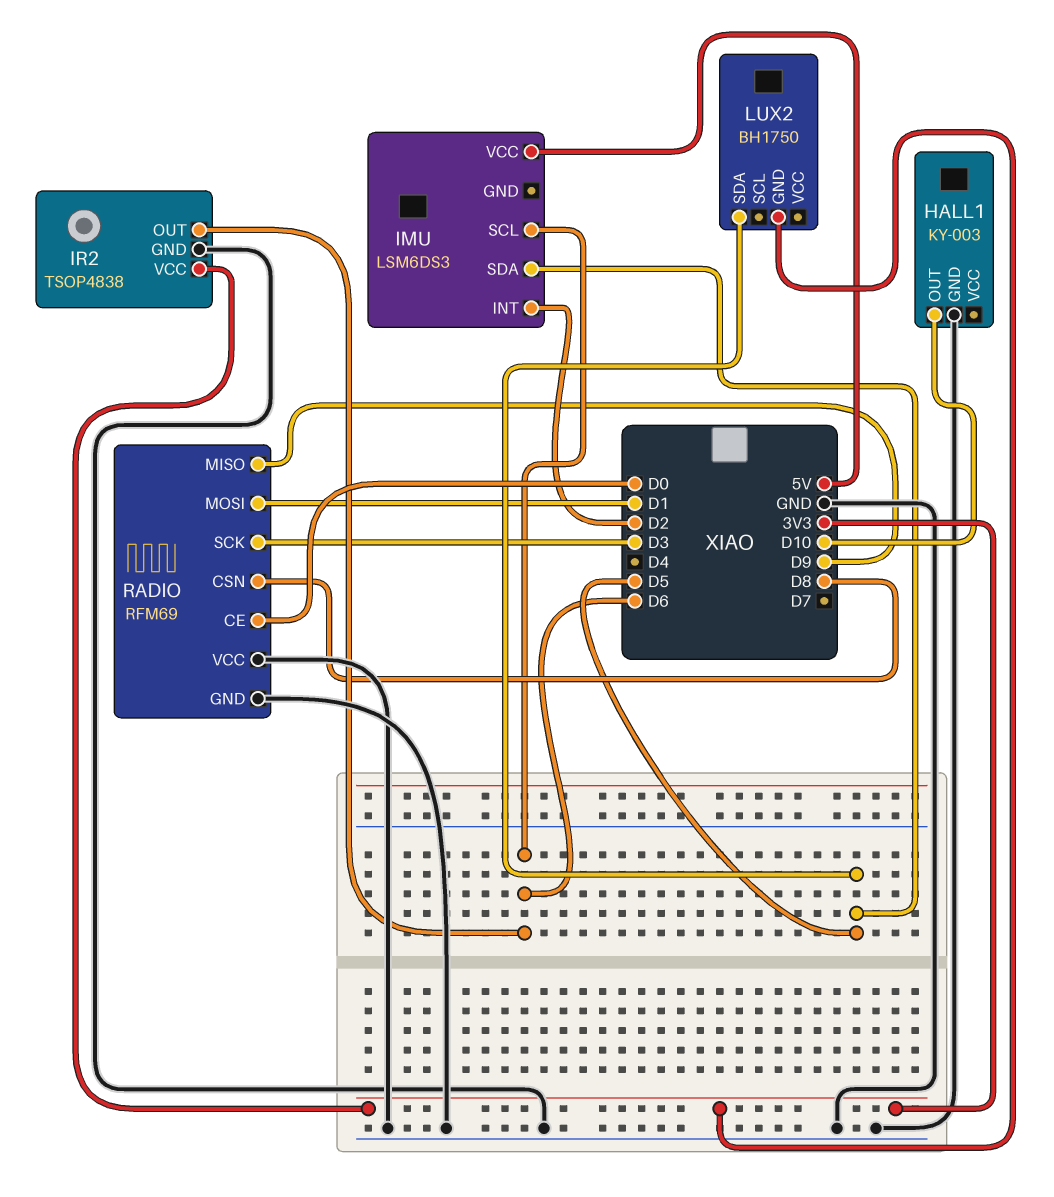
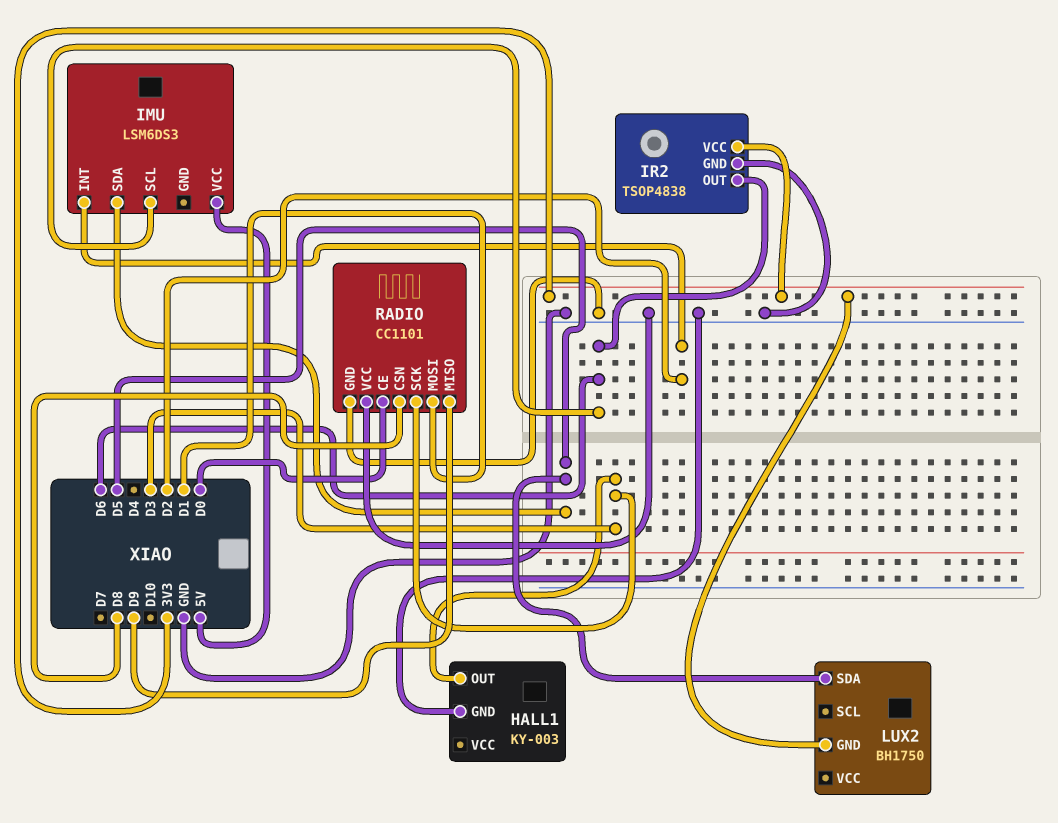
HALL1 pin OUT: D10 -> D3
RADIO: RFM69 -> CC1101

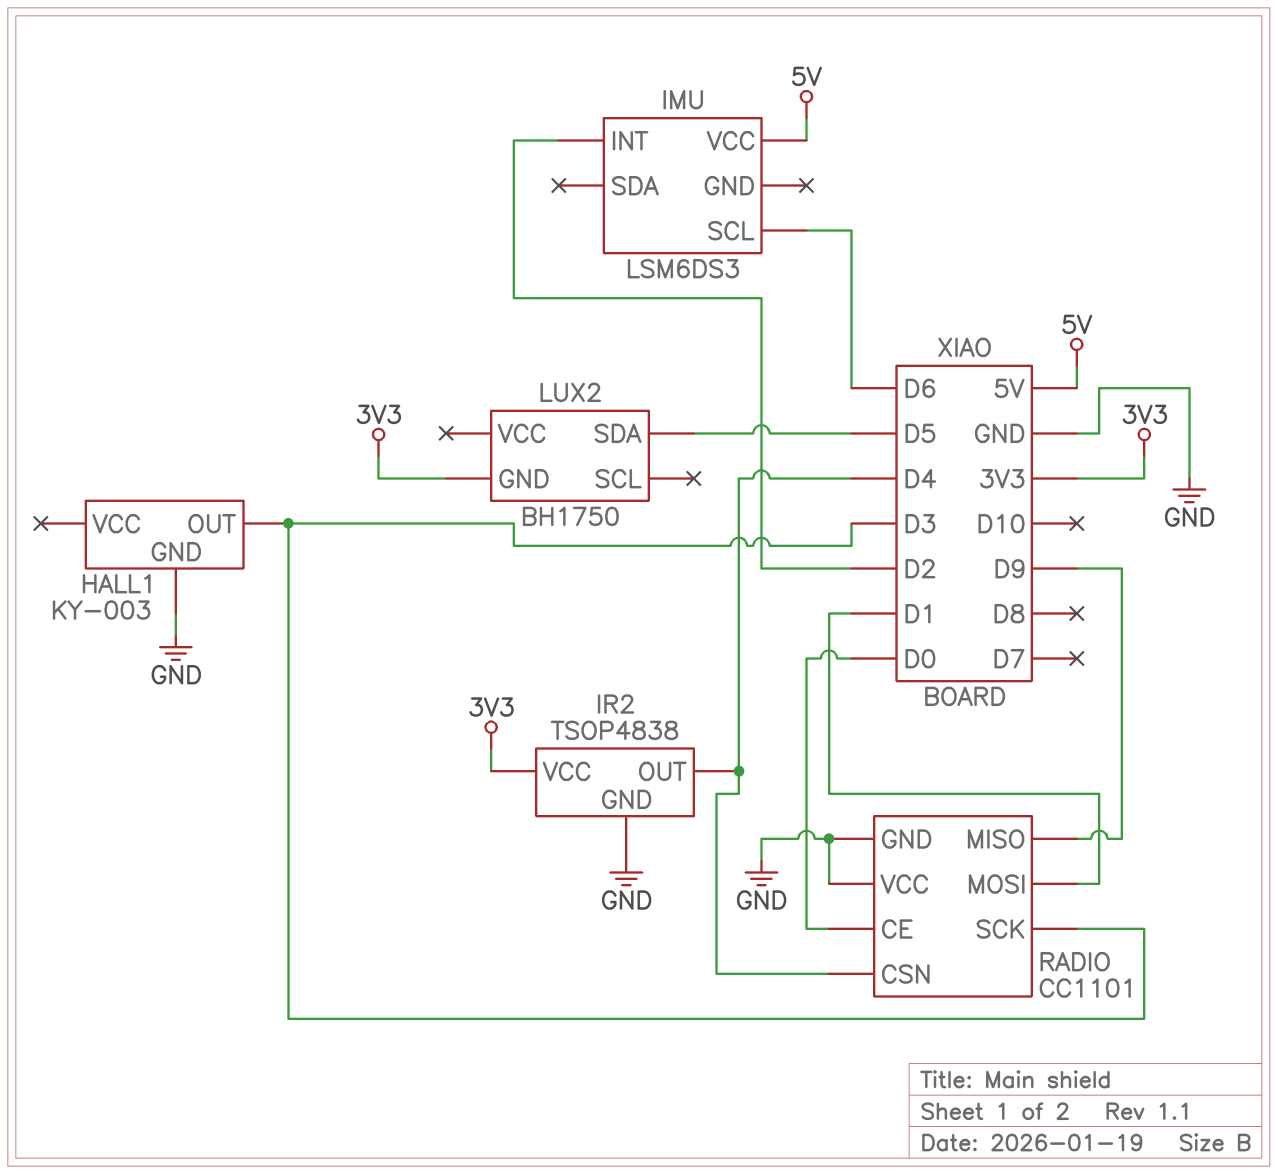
IMU pin SDA: D5 -> none
IR2 pin OUT: D6 -> D4
RADIO pin CSN: D8 -> D4

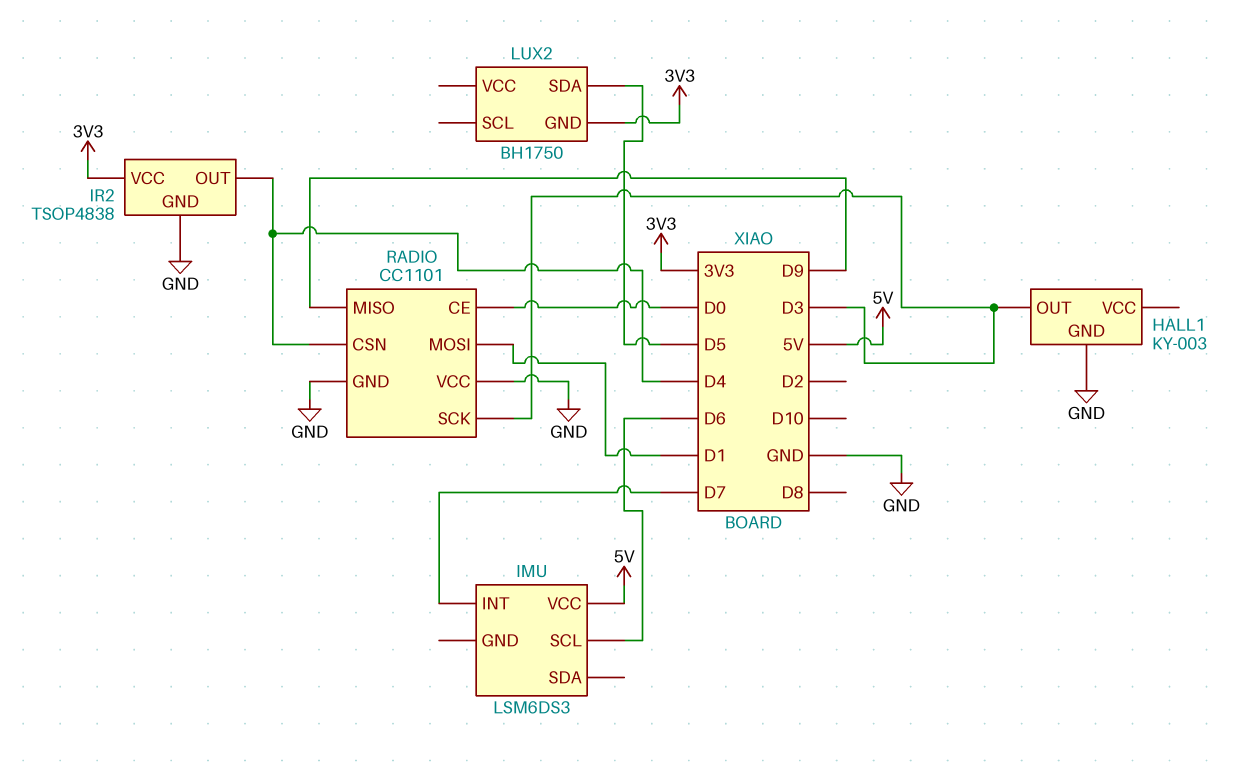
IMU pin INT: D2 -> D7

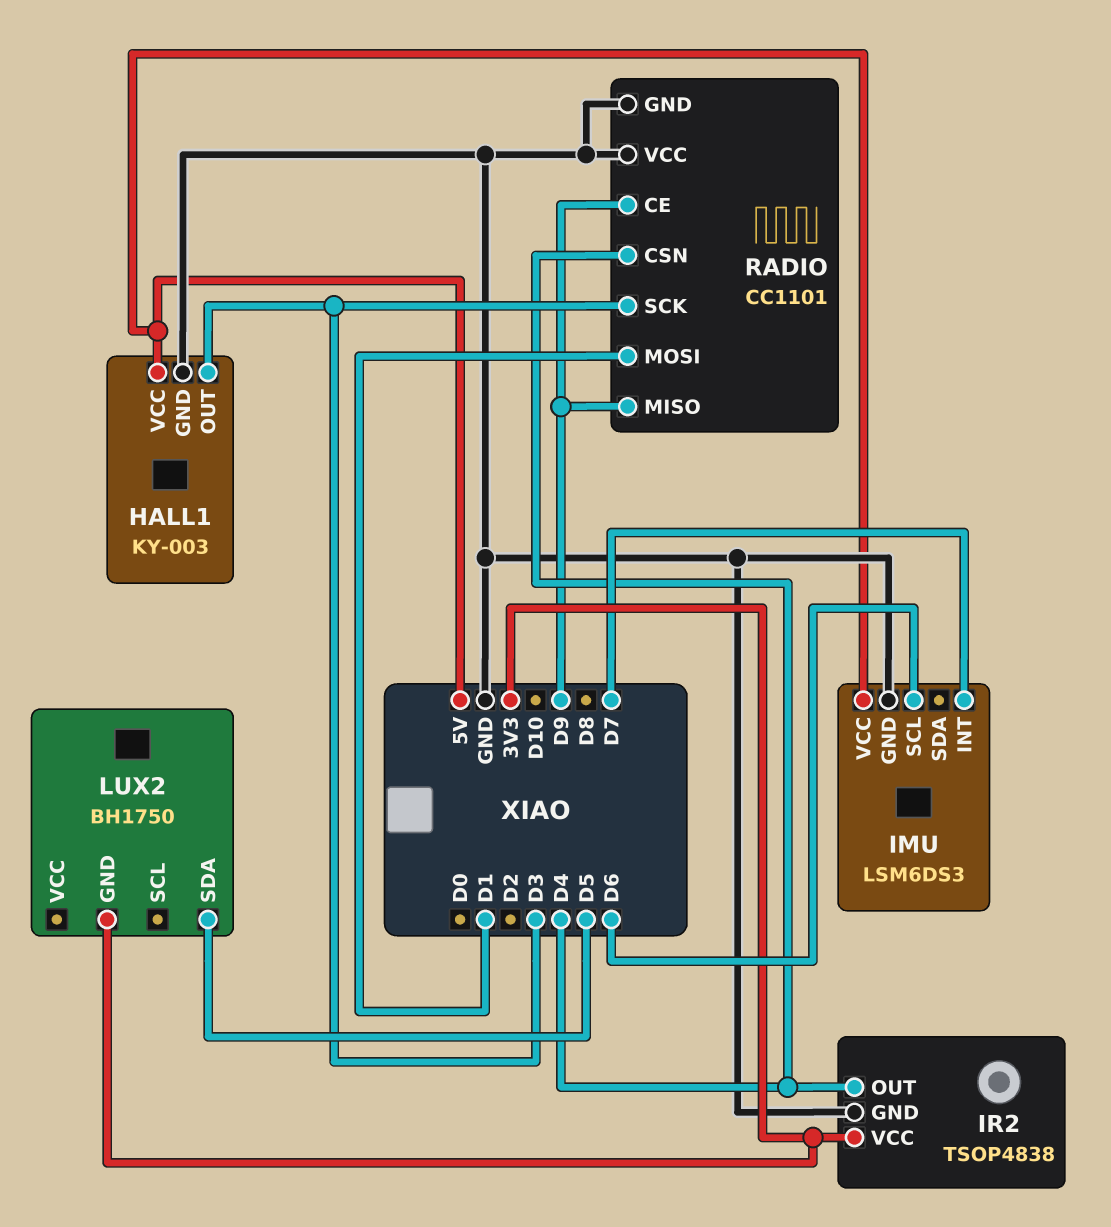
HALL1 pin VCC: none -> 5V
IMU pin GND: none -> GND
RADIO pin CE: D0 -> D9

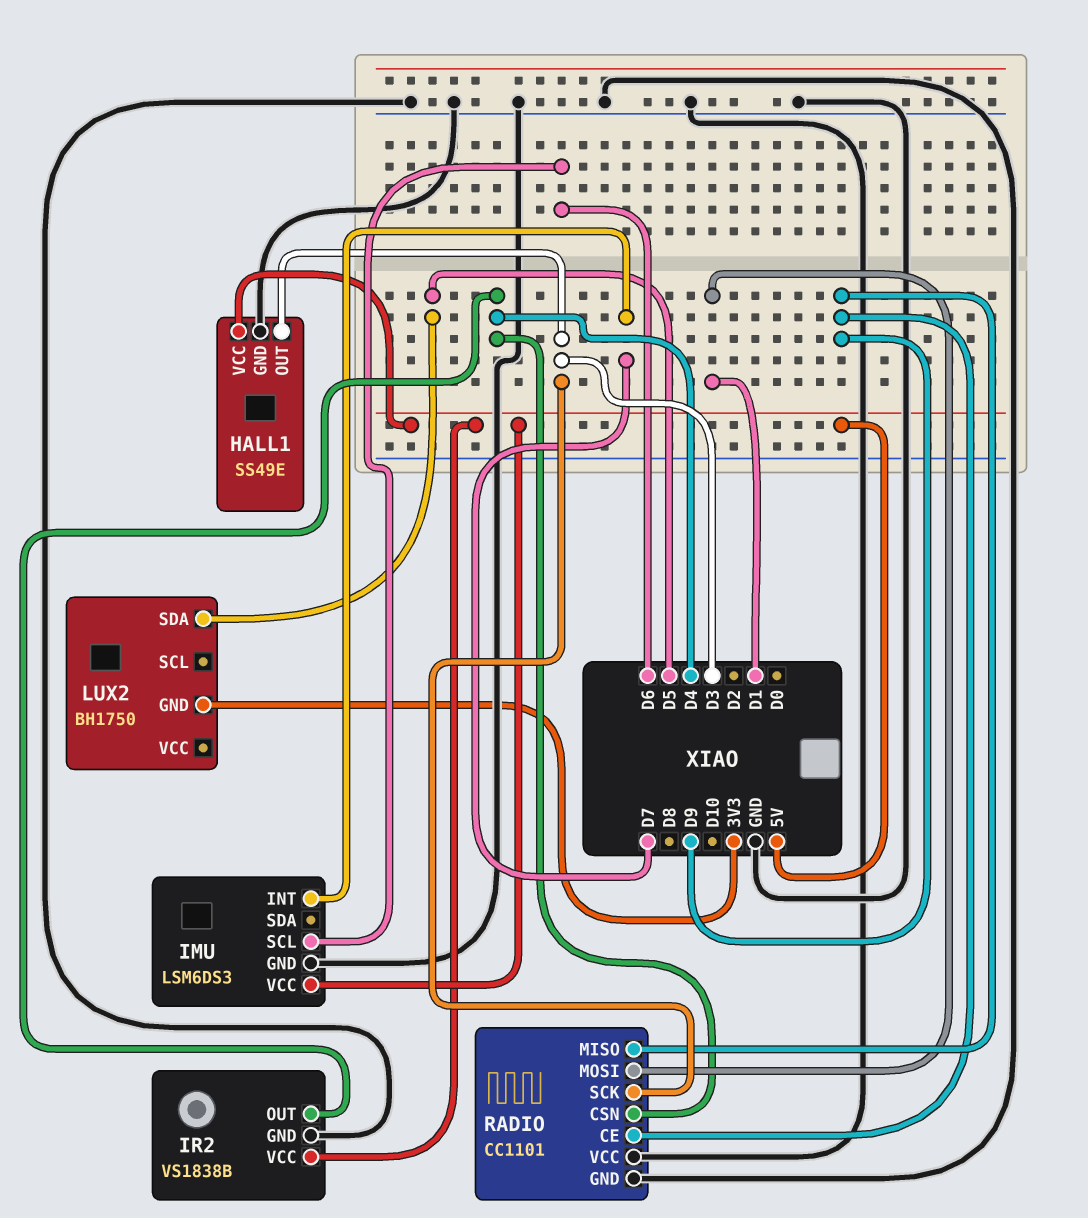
HALL1: KY-003 -> SS49E
IR2: TSOP4838 -> VS1838B
IR2 pin VCC: 3V3 -> 5V

